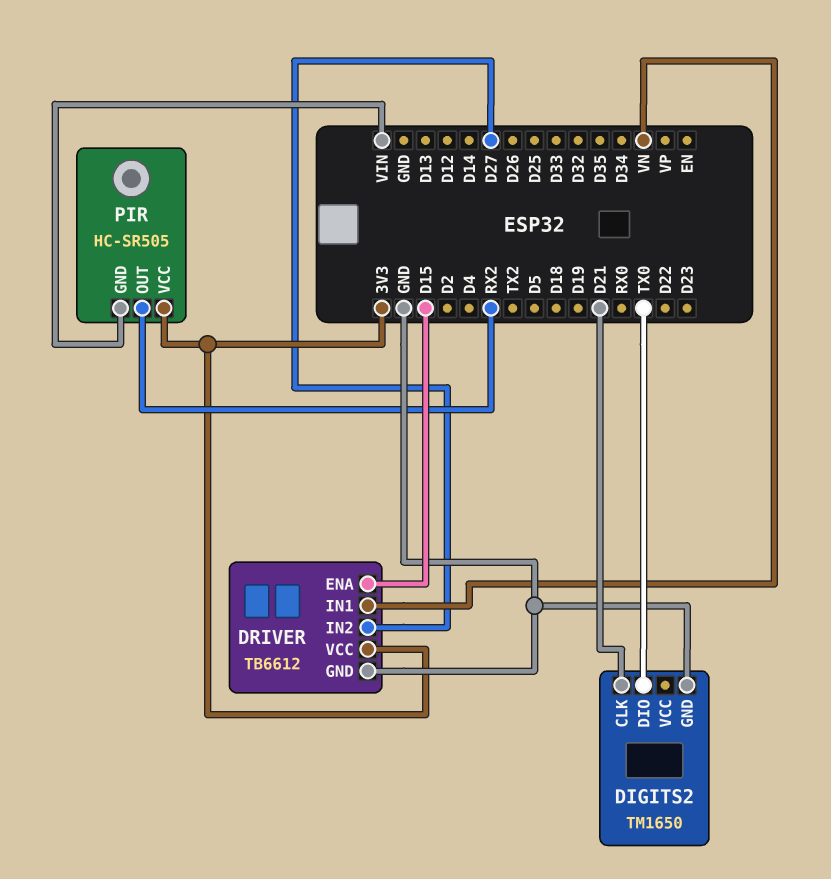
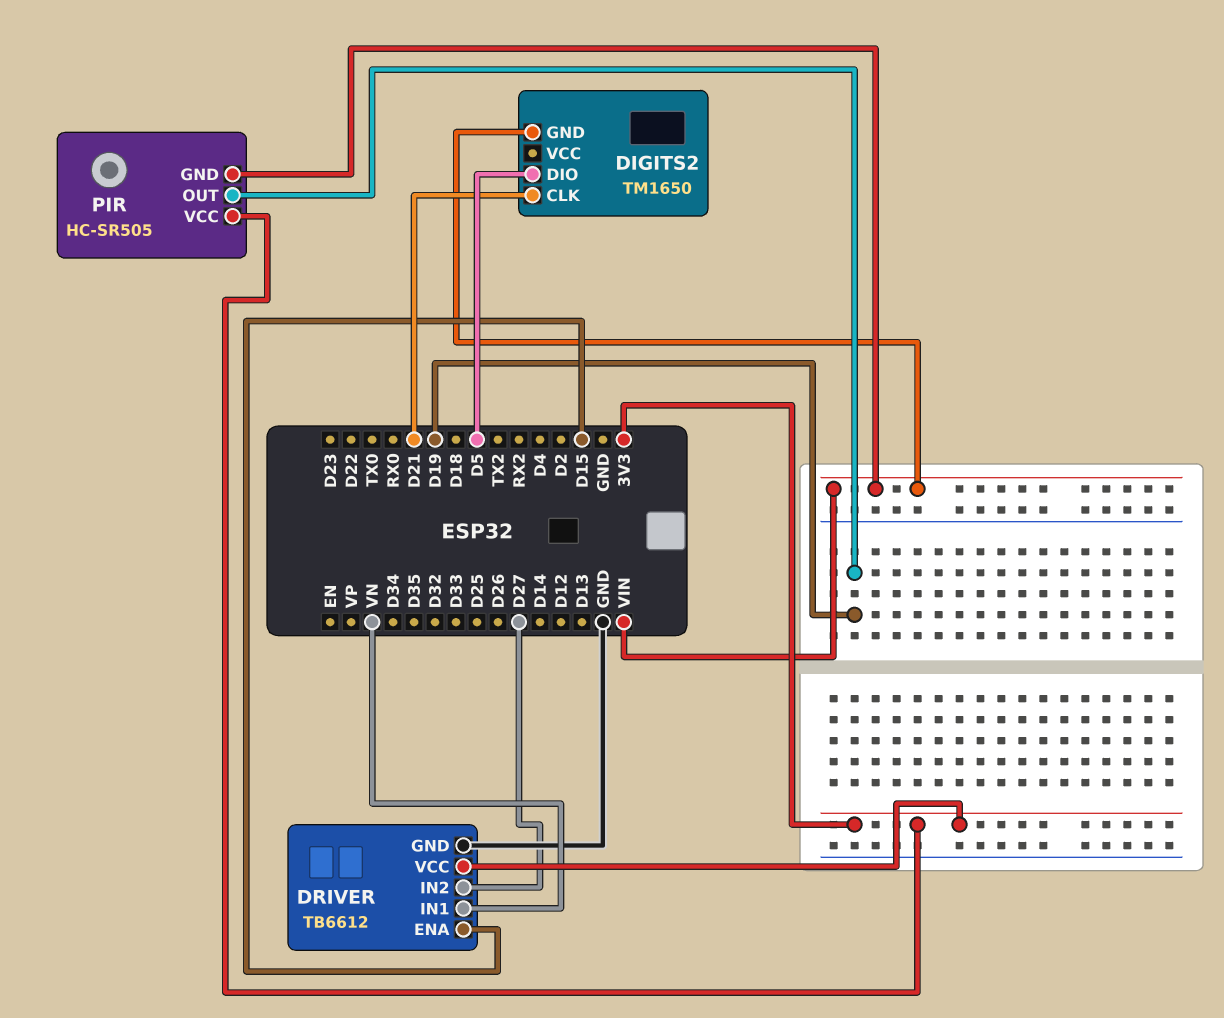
DIGITS2 pin DIO: TX0 -> D5
DIGITS2 pin GND: GND -> VIN
PIR pin OUT: RX2 -> D19

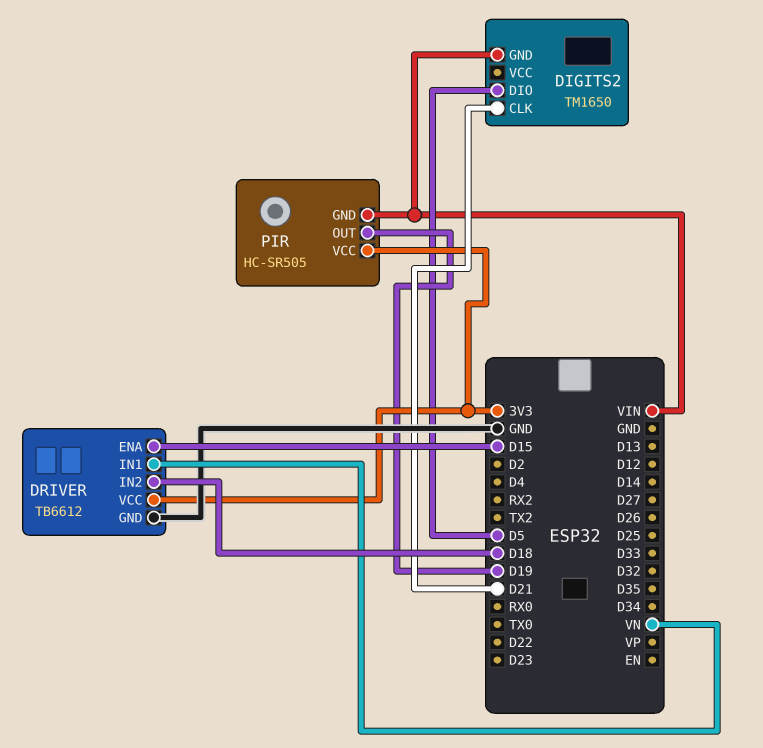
DRIVER pin IN2: D27 -> D18

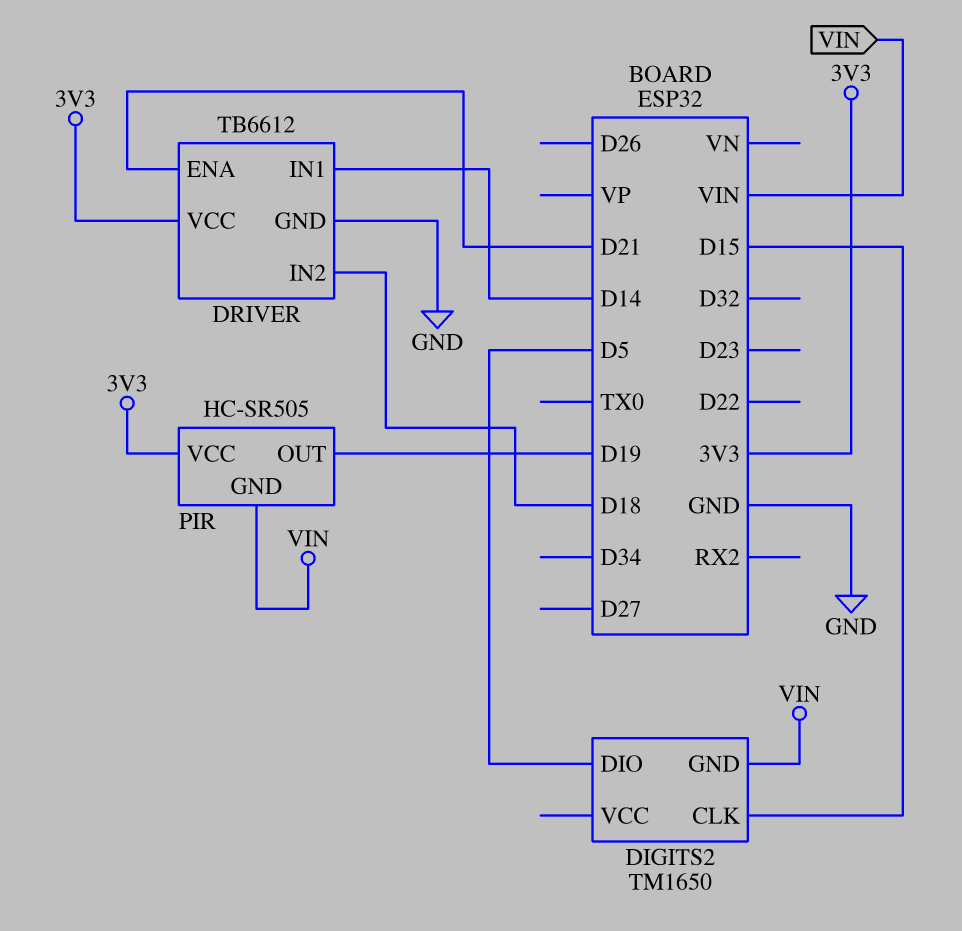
DIGITS2 pin CLK: D21 -> D15
DRIVER pin ENA: D15 -> D21
DRIVER pin IN1: VN -> D14

